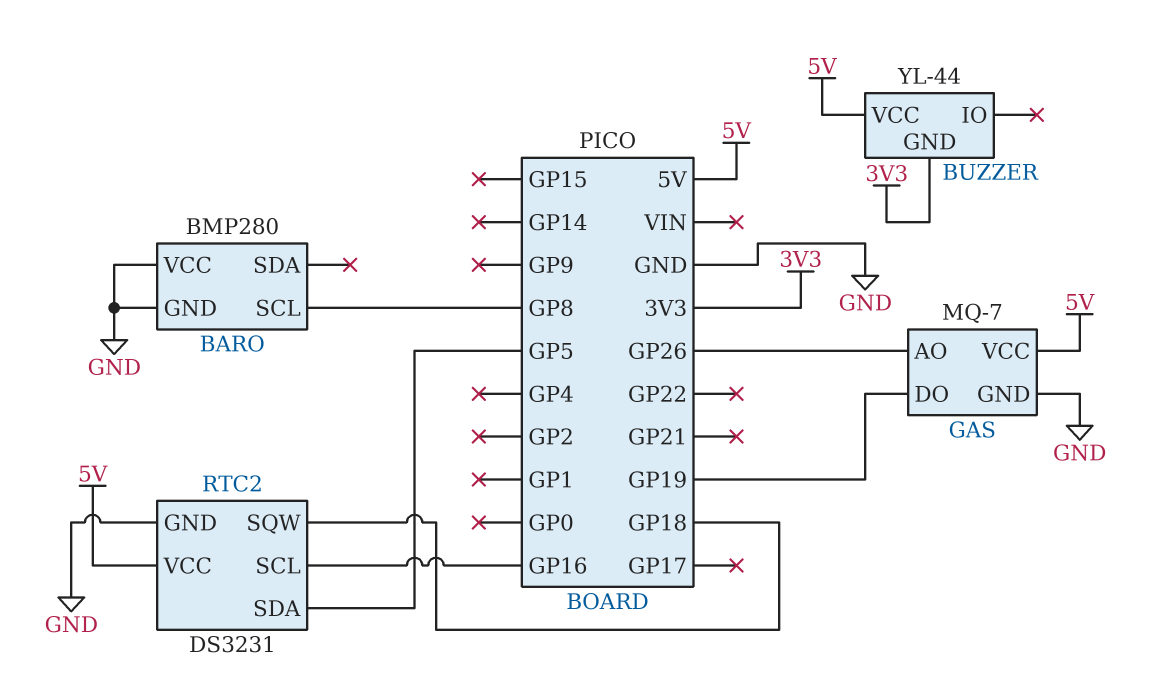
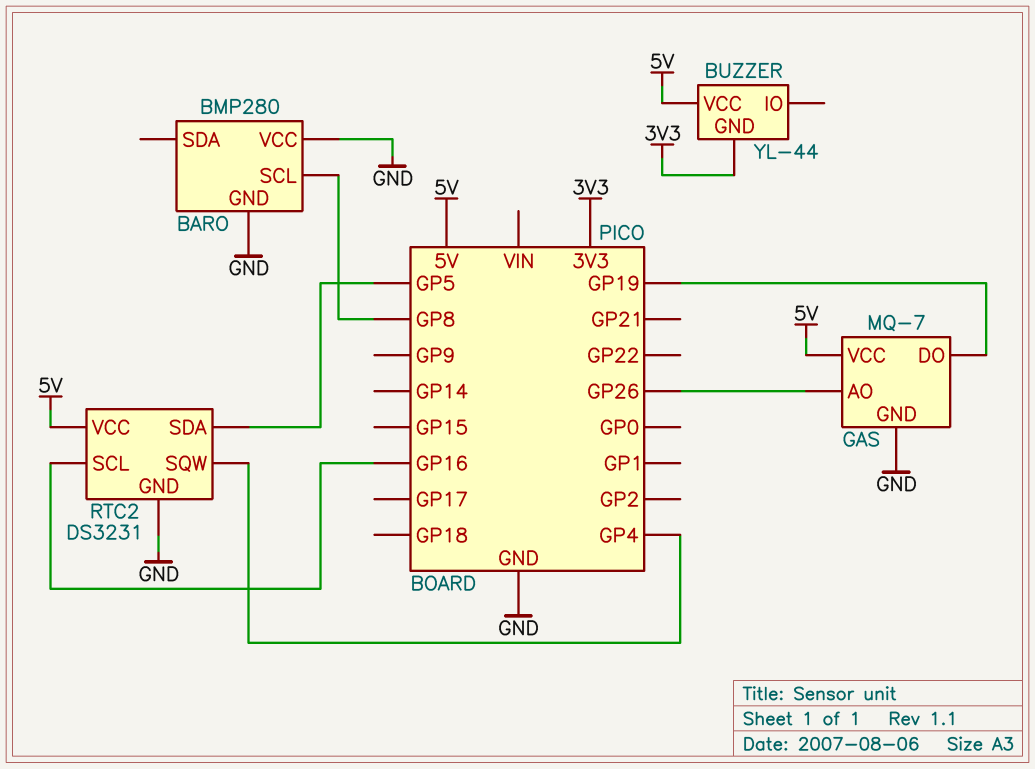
RTC2 pin SQW: GP18 -> GP4

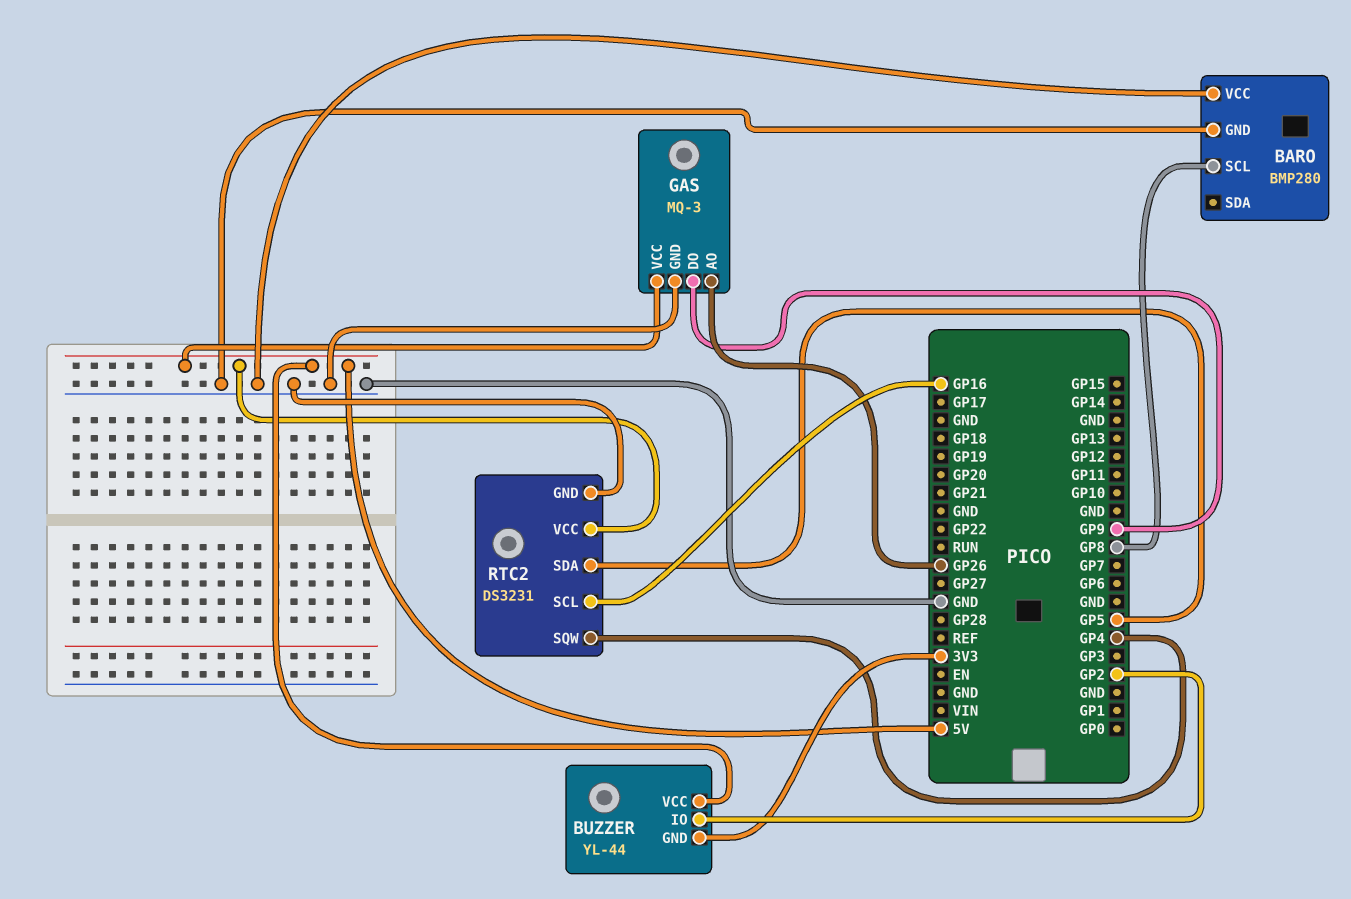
BUZZER pin IO: none -> GP2
GAS: MQ-7 -> MQ-3
GAS pin DO: GP19 -> GP9

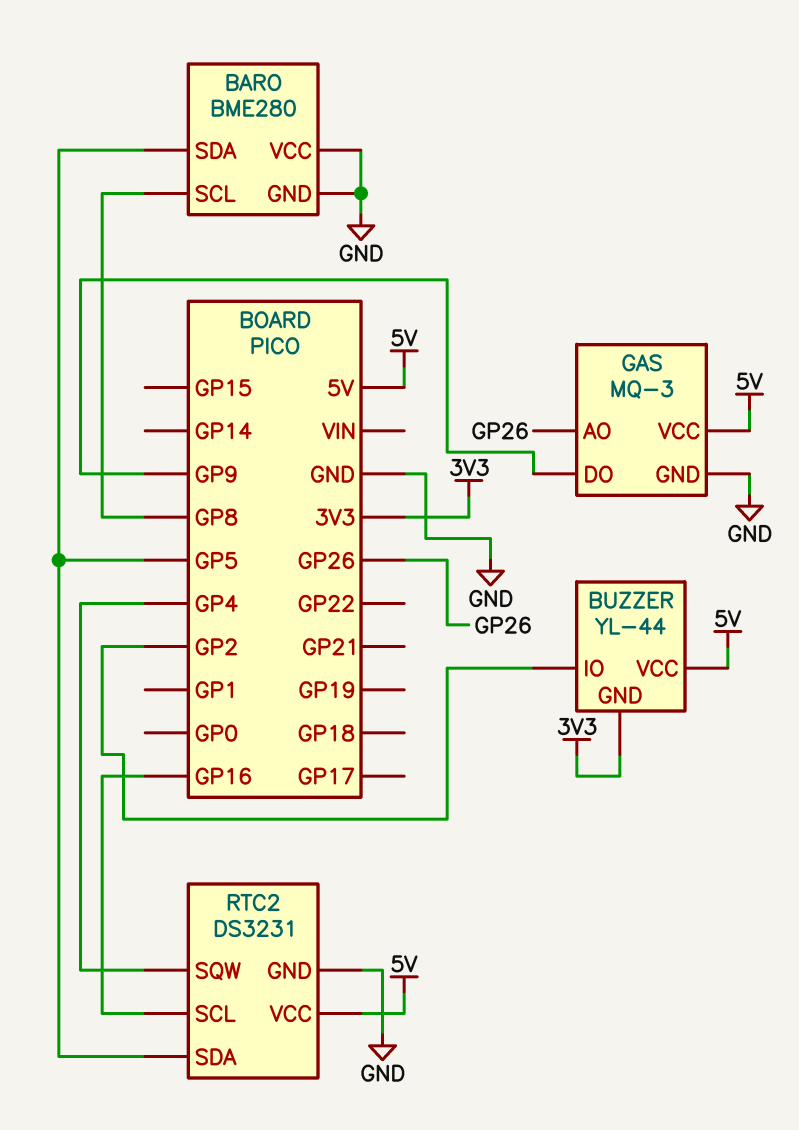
BARO: BMP280 -> BME280
BARO pin SDA: none -> GP5

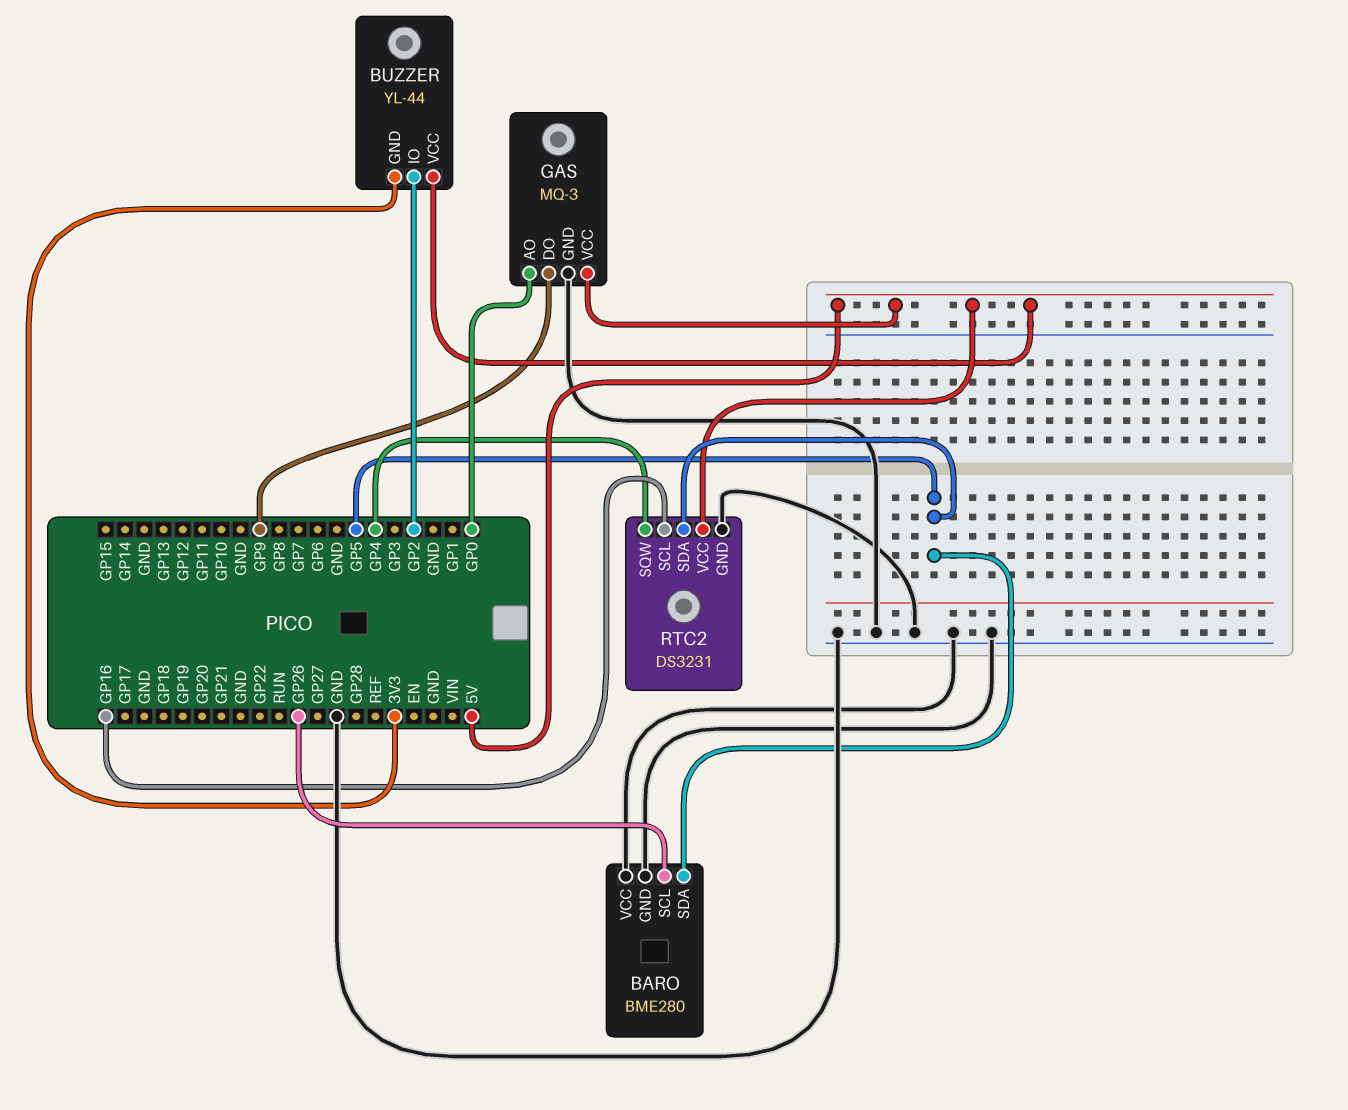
BARO pin SCL: GP8 -> GP26
GAS pin AO: GP26 -> GP0

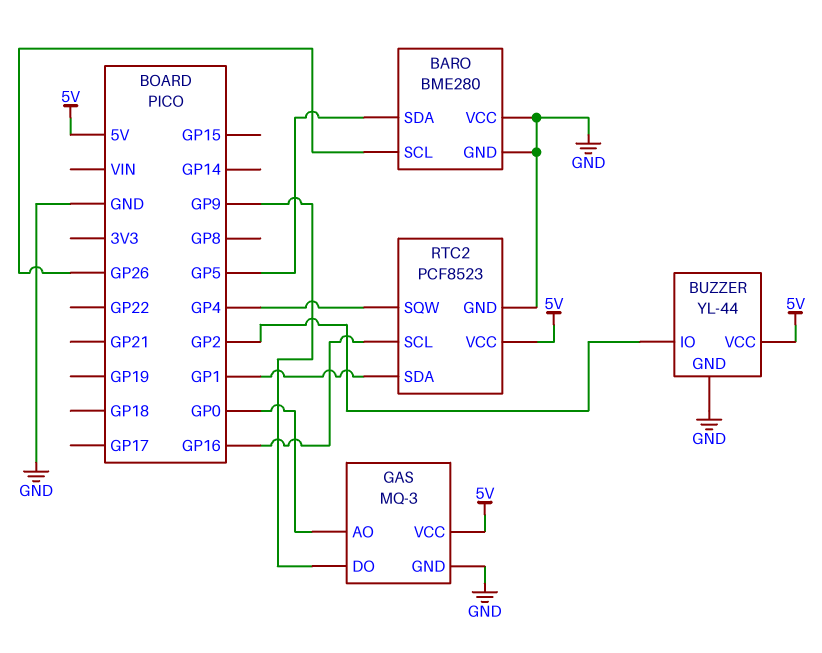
BUZZER pin GND: 3V3 -> GND
RTC2: DS3231 -> PCF8523
RTC2 pin SDA: GP5 -> GP1

